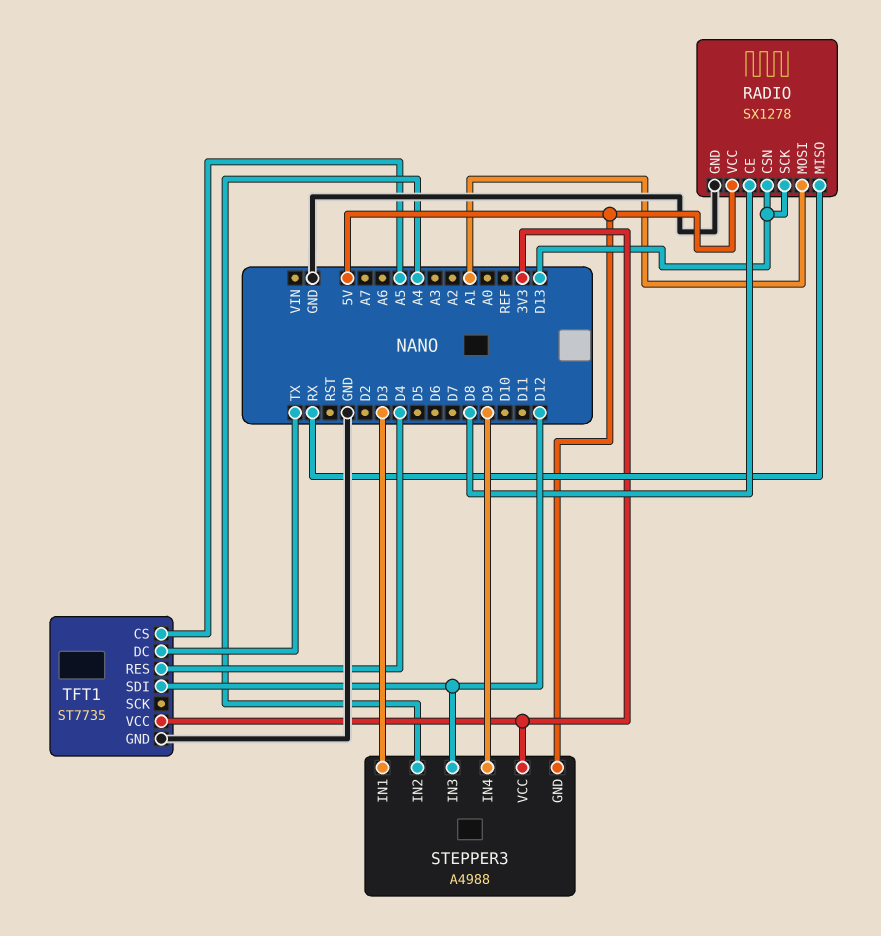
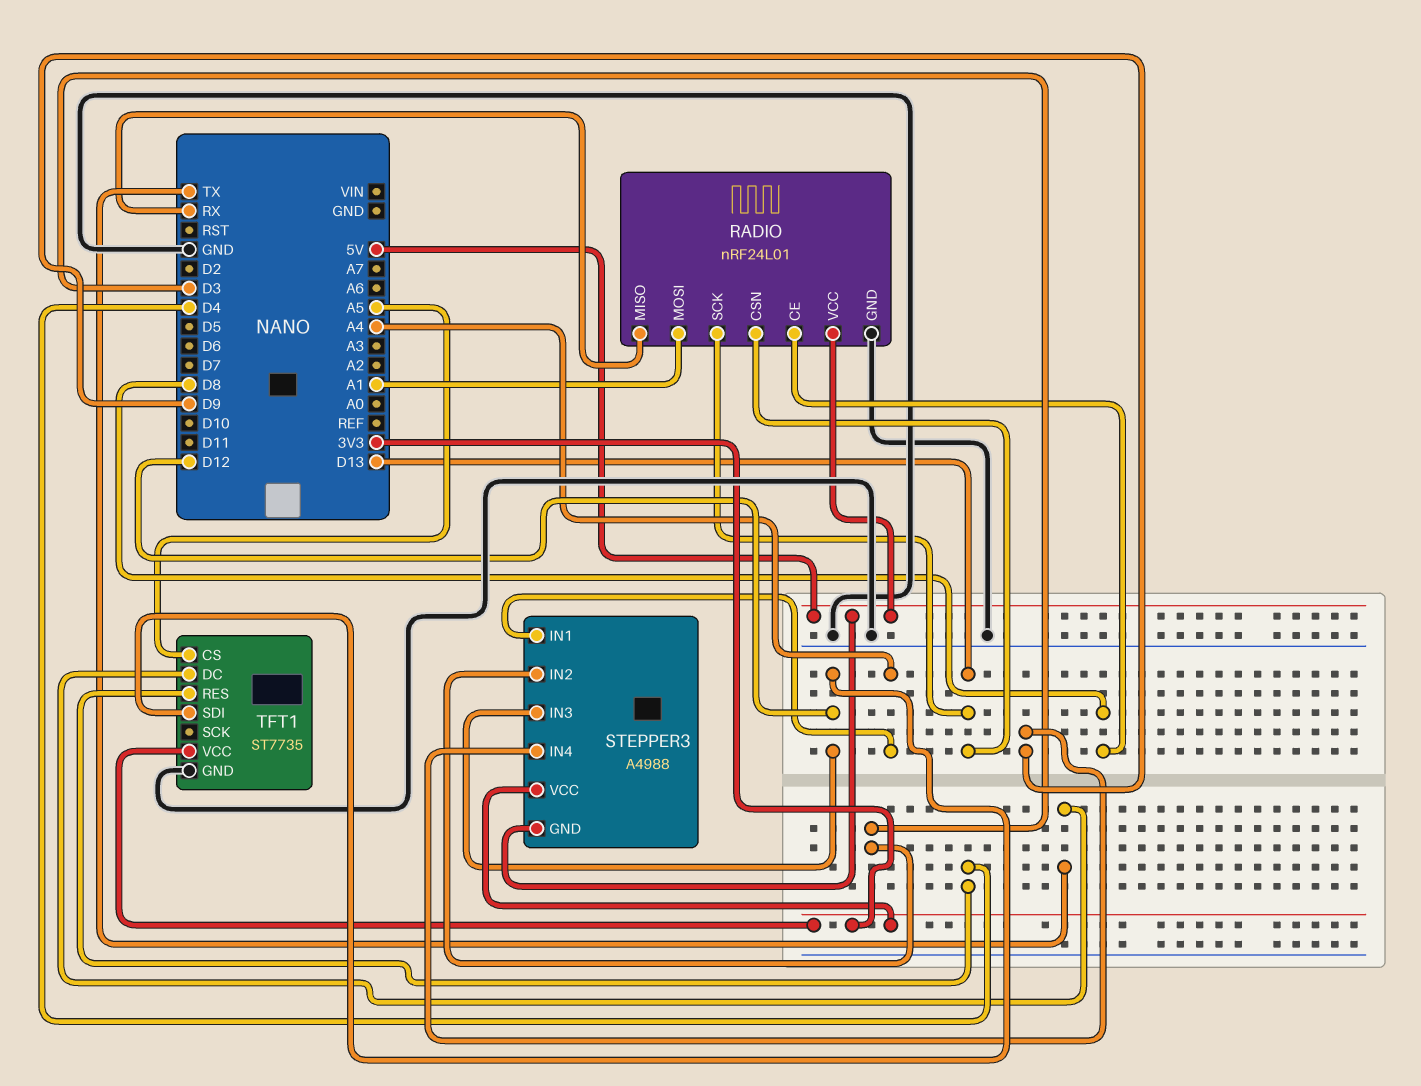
RADIO: SX1278 -> nRF24L01
STEPPER3 pin IN1: D3 -> A4
STEPPER3 pin IN2: A4 -> D3

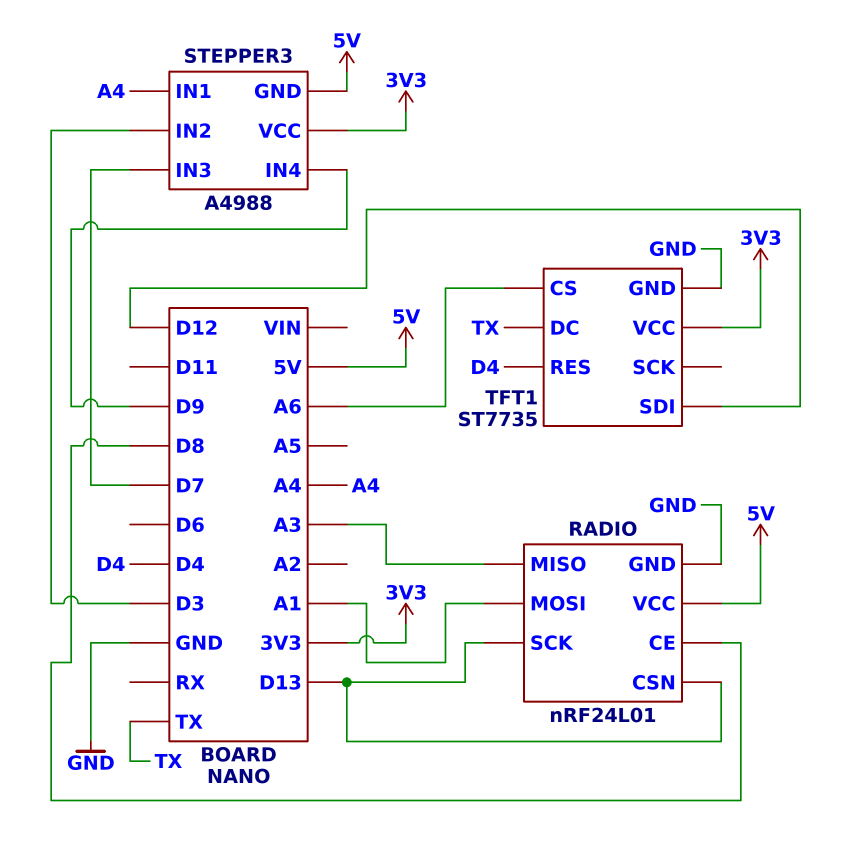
RADIO pin MISO: RX -> A3
STEPPER3 pin IN3: D12 -> D7
TFT1 pin CS: A5 -> A6

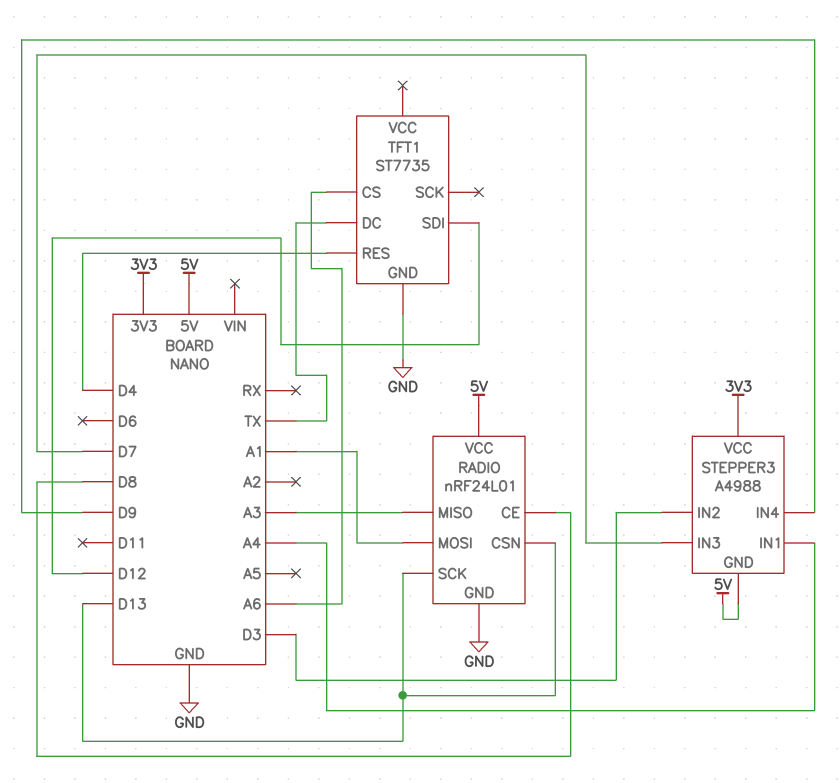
TFT1 pin VCC: 3V3 -> none

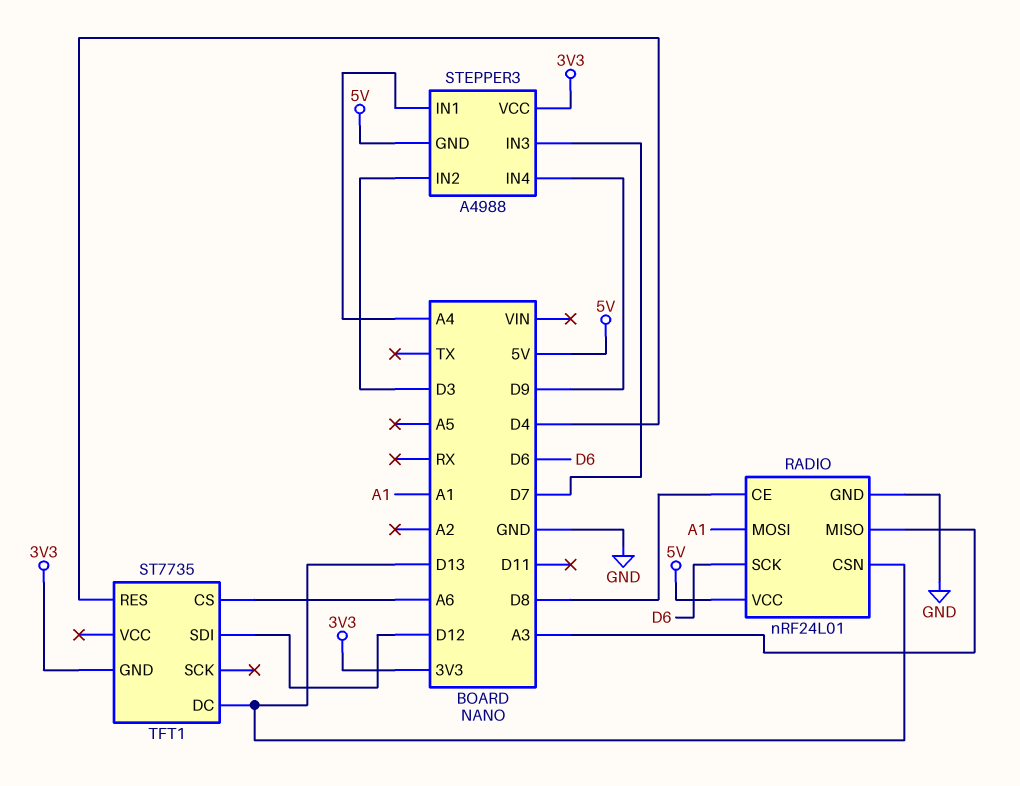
RADIO pin SCK: D13 -> D6
TFT1 pin DC: TX -> D13
TFT1 pin GND: GND -> 3V3

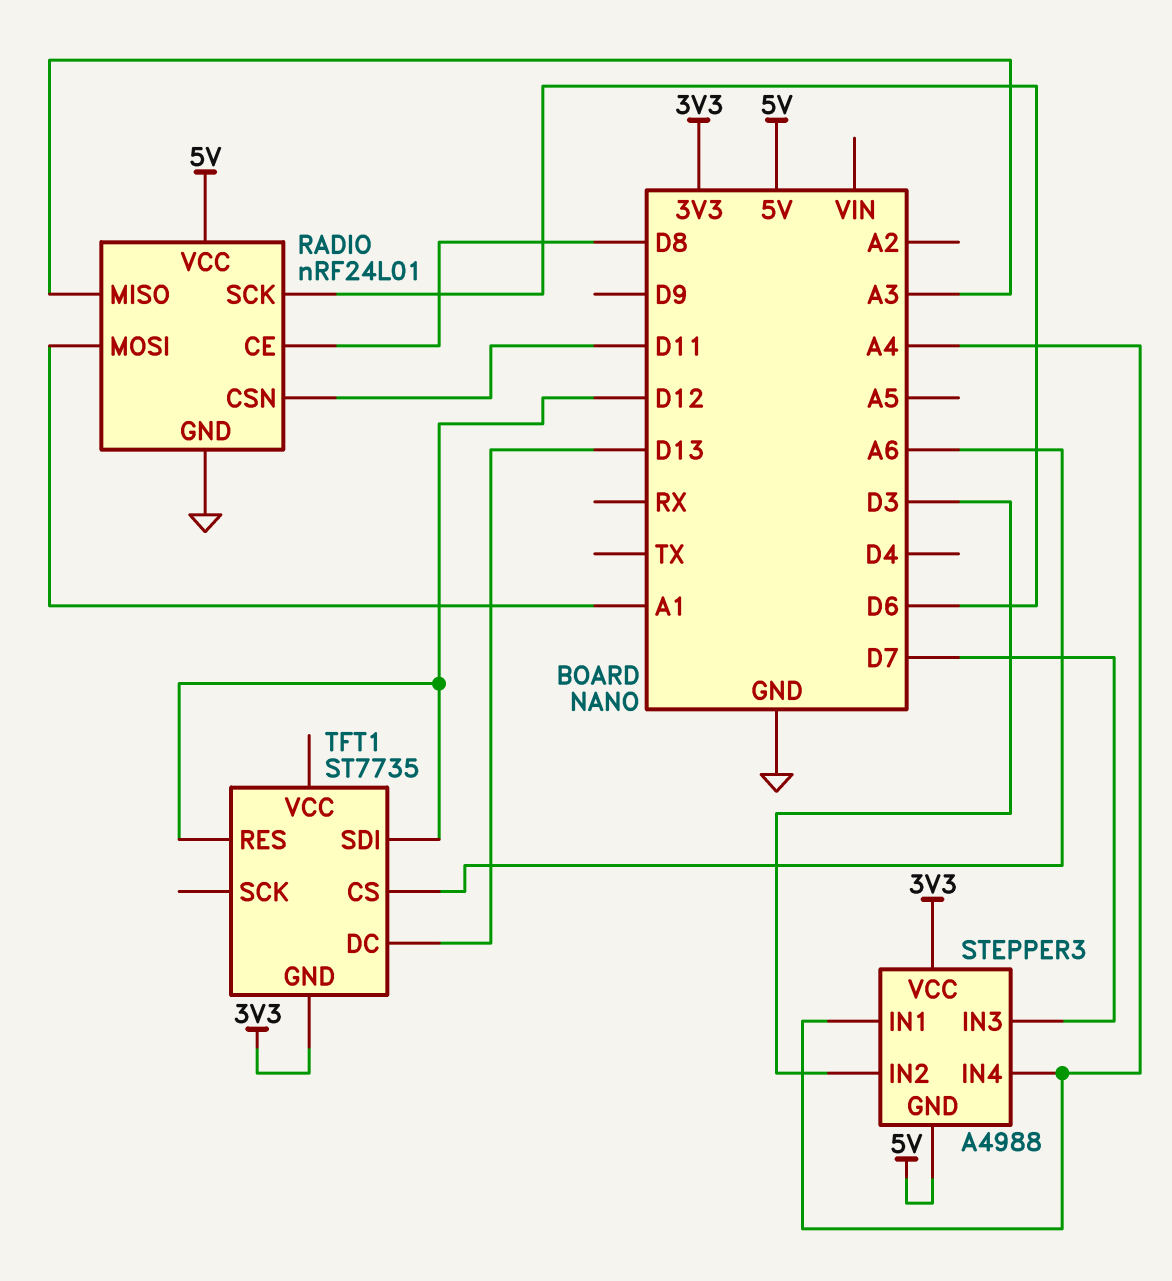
RADIO pin CSN: D13 -> D11
STEPPER3 pin IN4: D9 -> A4
TFT1 pin RES: D4 -> D12

